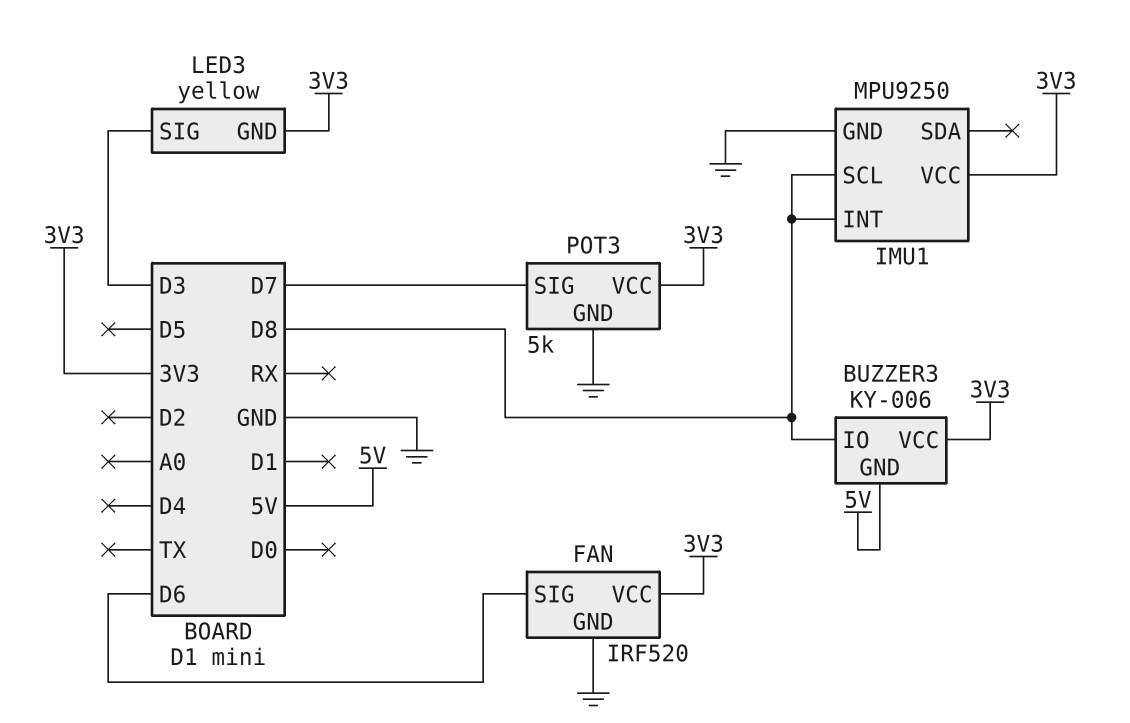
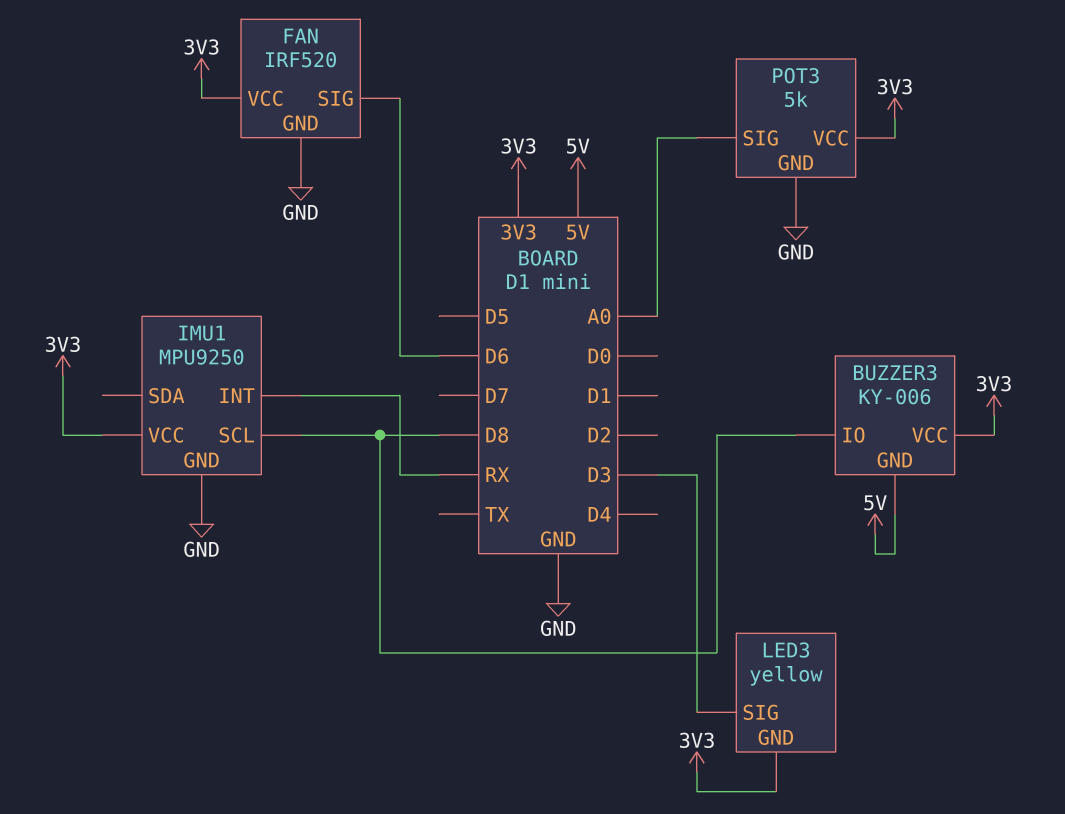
IMU1 pin INT: D8 -> RX
POT3 pin SIG: D7 -> A0

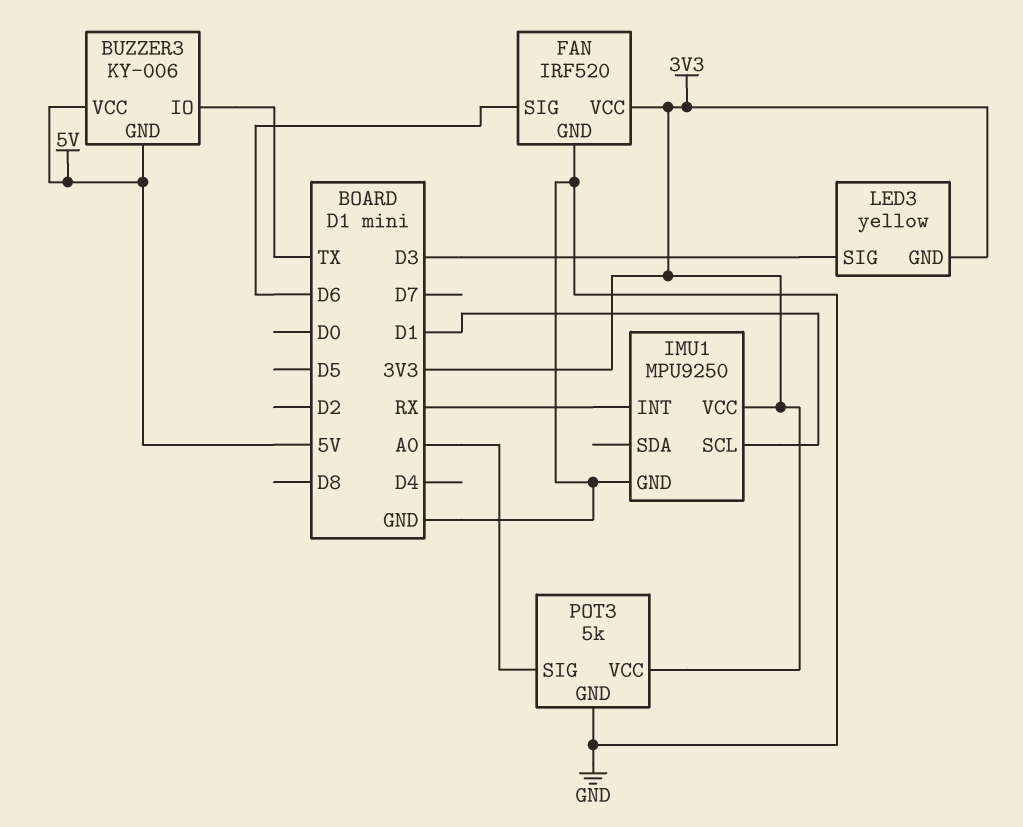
BUZZER3 pin IO: D8 -> TX
BUZZER3 pin VCC: 3V3 -> 5V
IMU1 pin SCL: D8 -> D1

